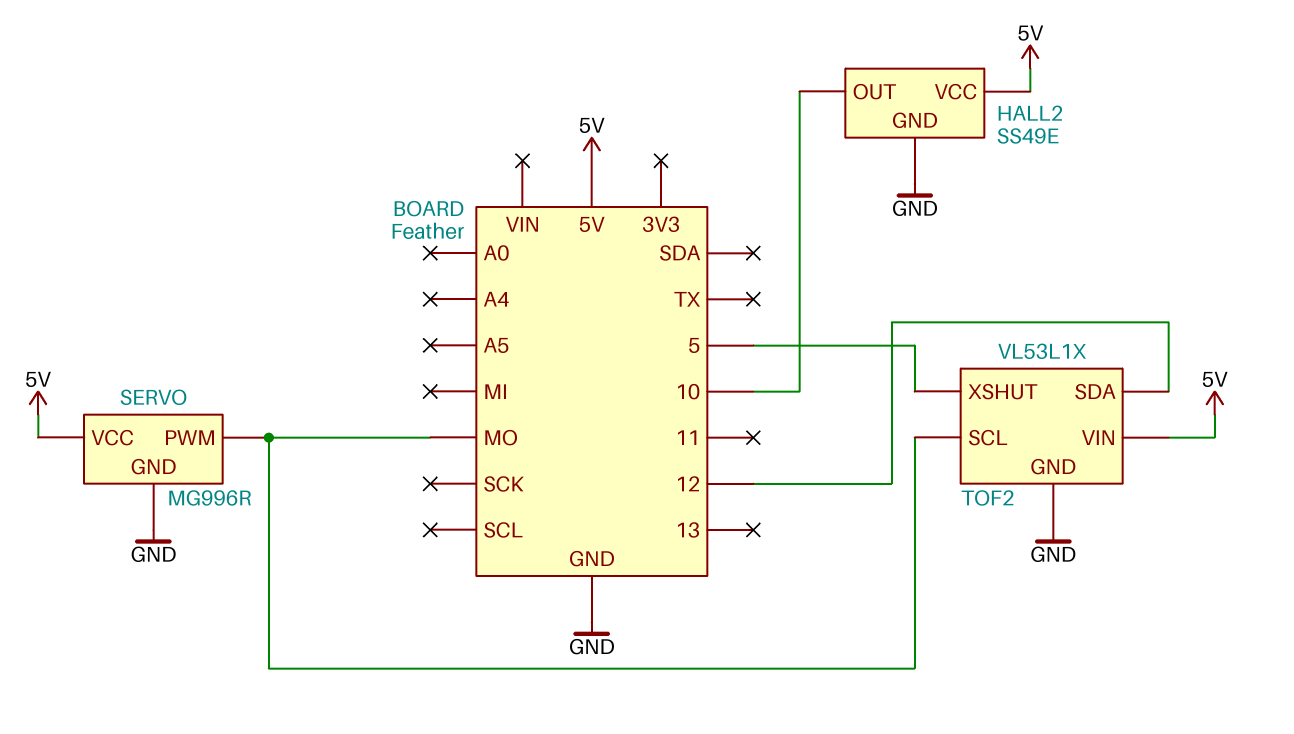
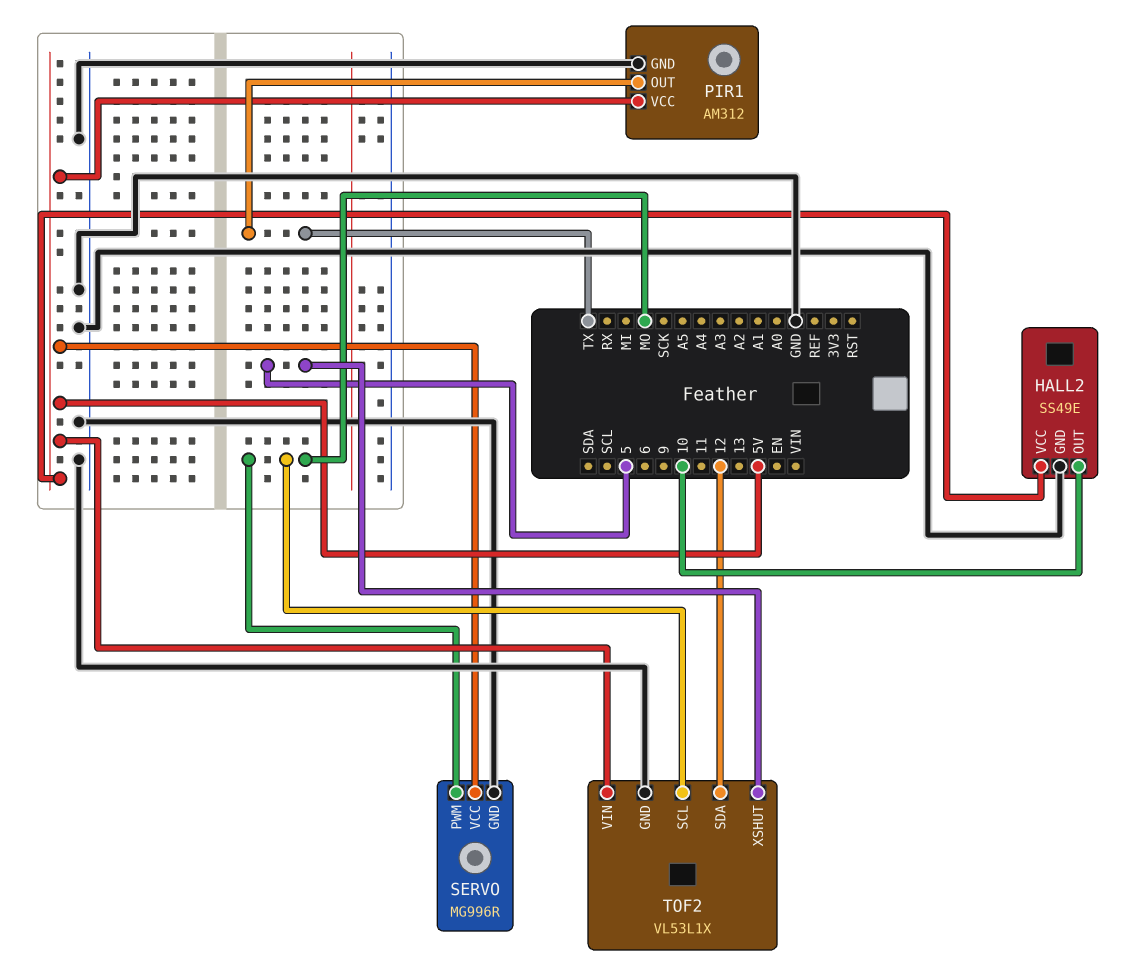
PIR1: none -> AM312
PIR1 pin GND: none -> GND
PIR1 pin OUT: none -> TX
PIR1 pin VCC: none -> 5V

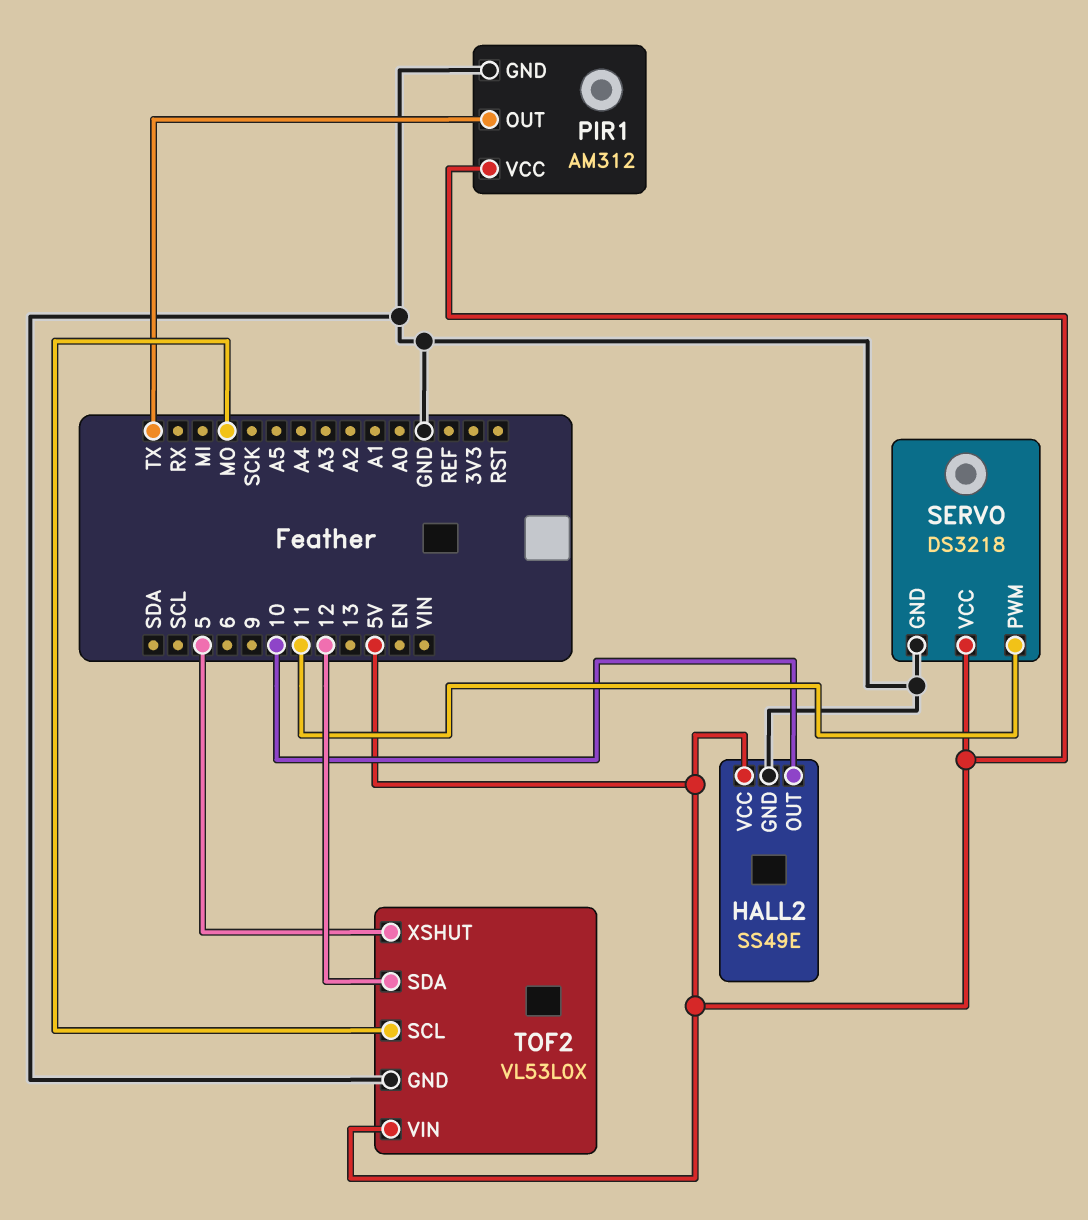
SERVO: MG996R -> DS3218
SERVO pin PWM: MO -> 11
TOF2: VL53L1X -> VL53L0X

